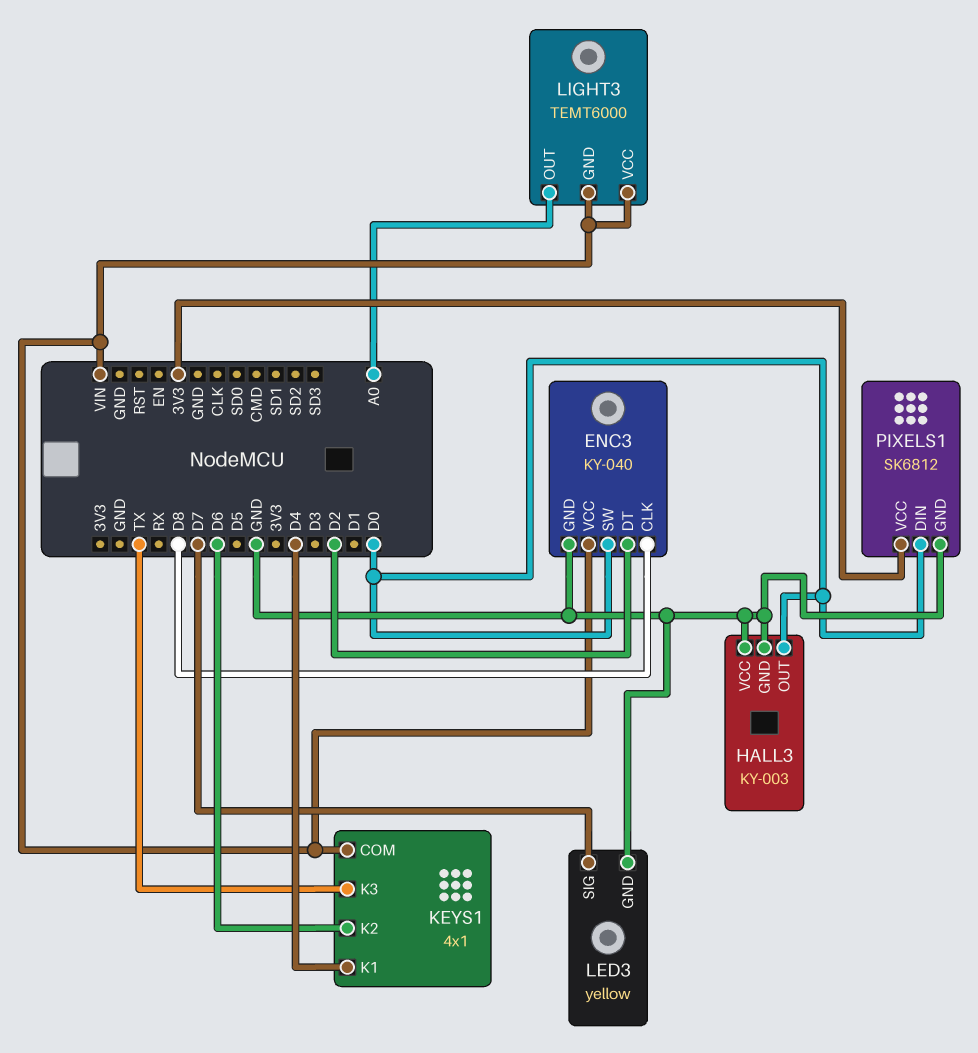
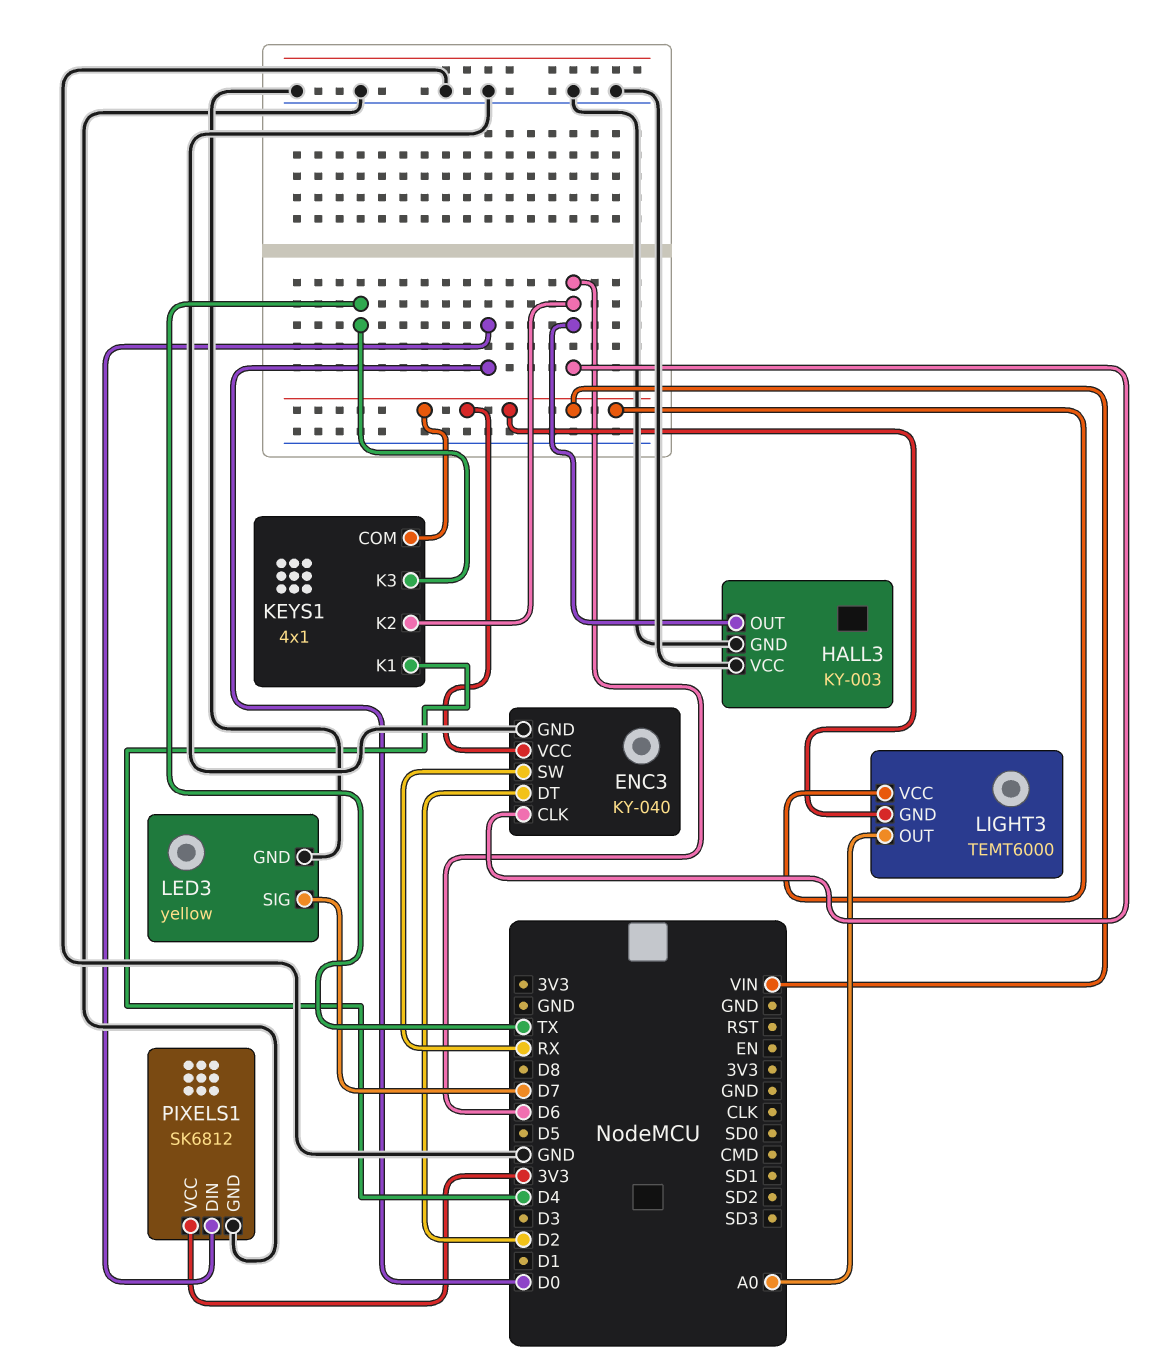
ENC3 pin CLK: D8 -> D6
ENC3 pin SW: D0 -> RX
HALL3 pin OUT: D0 -> D6

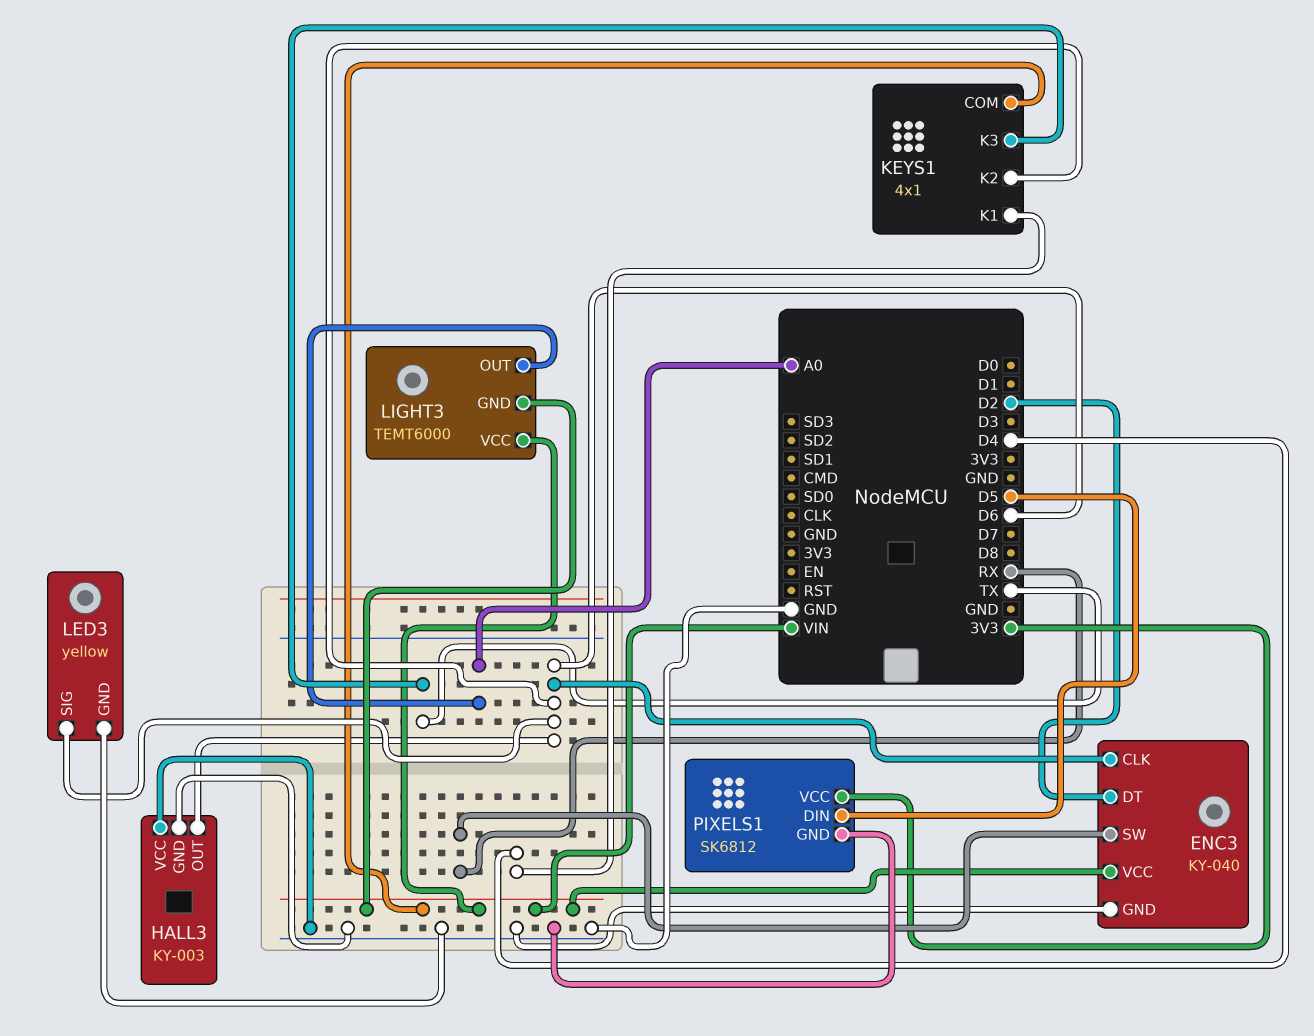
LED3 pin SIG: D7 -> D6
PIXELS1 pin DIN: D0 -> D5

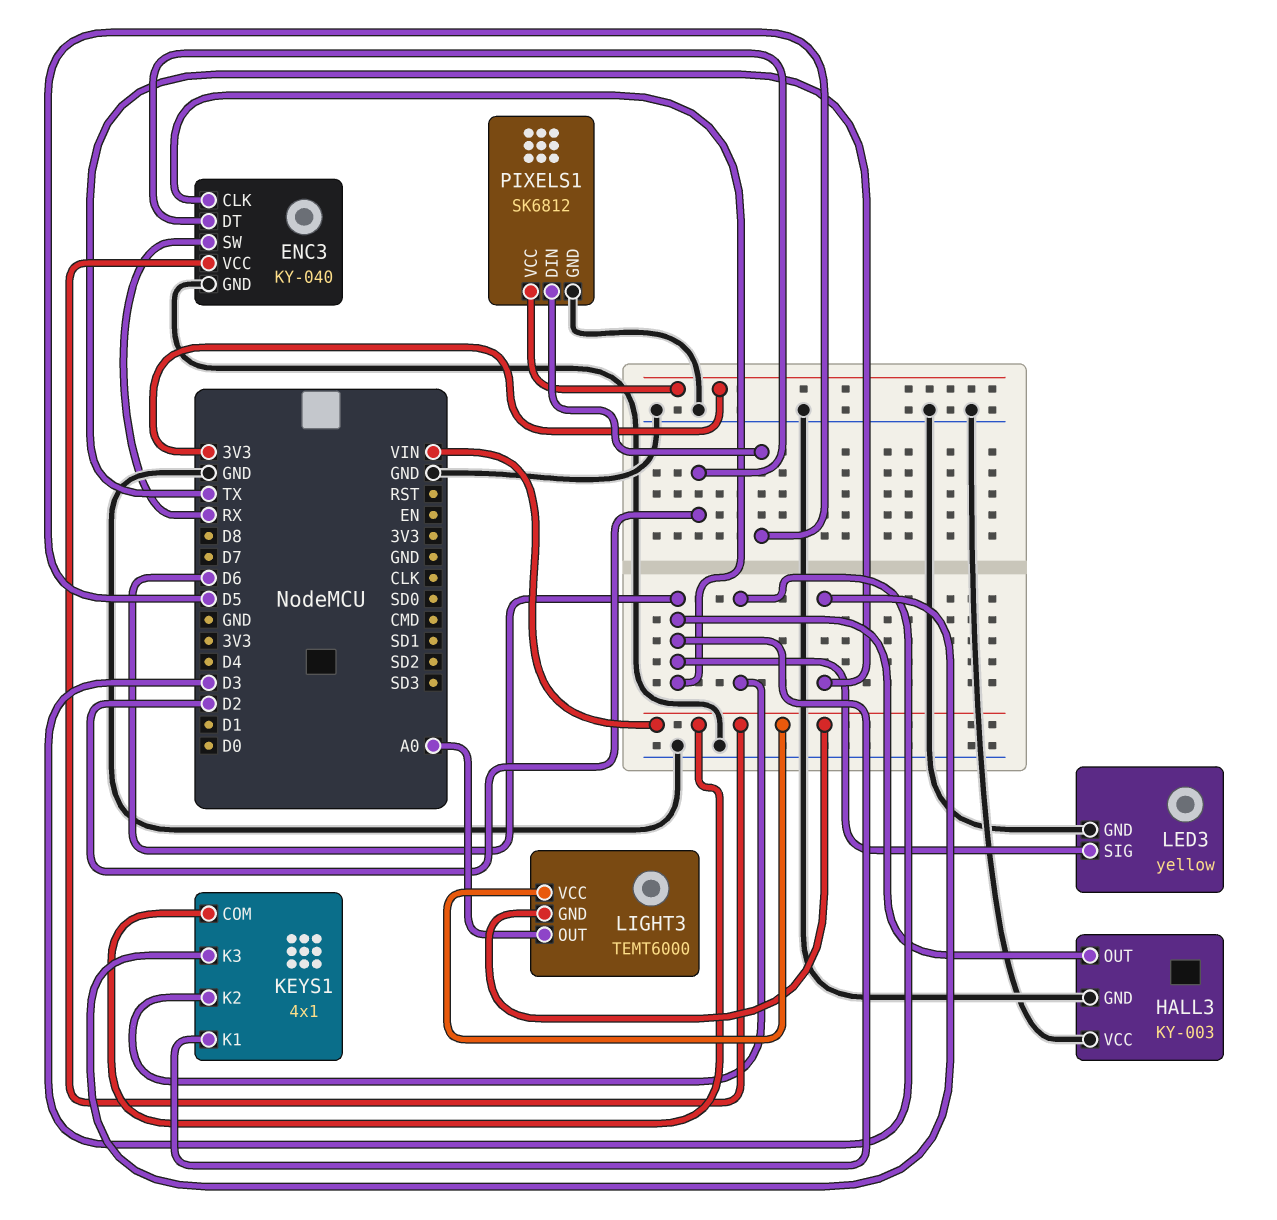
KEYS1 pin K1: D4 -> D6
KEYS1 pin K2: D6 -> D3

